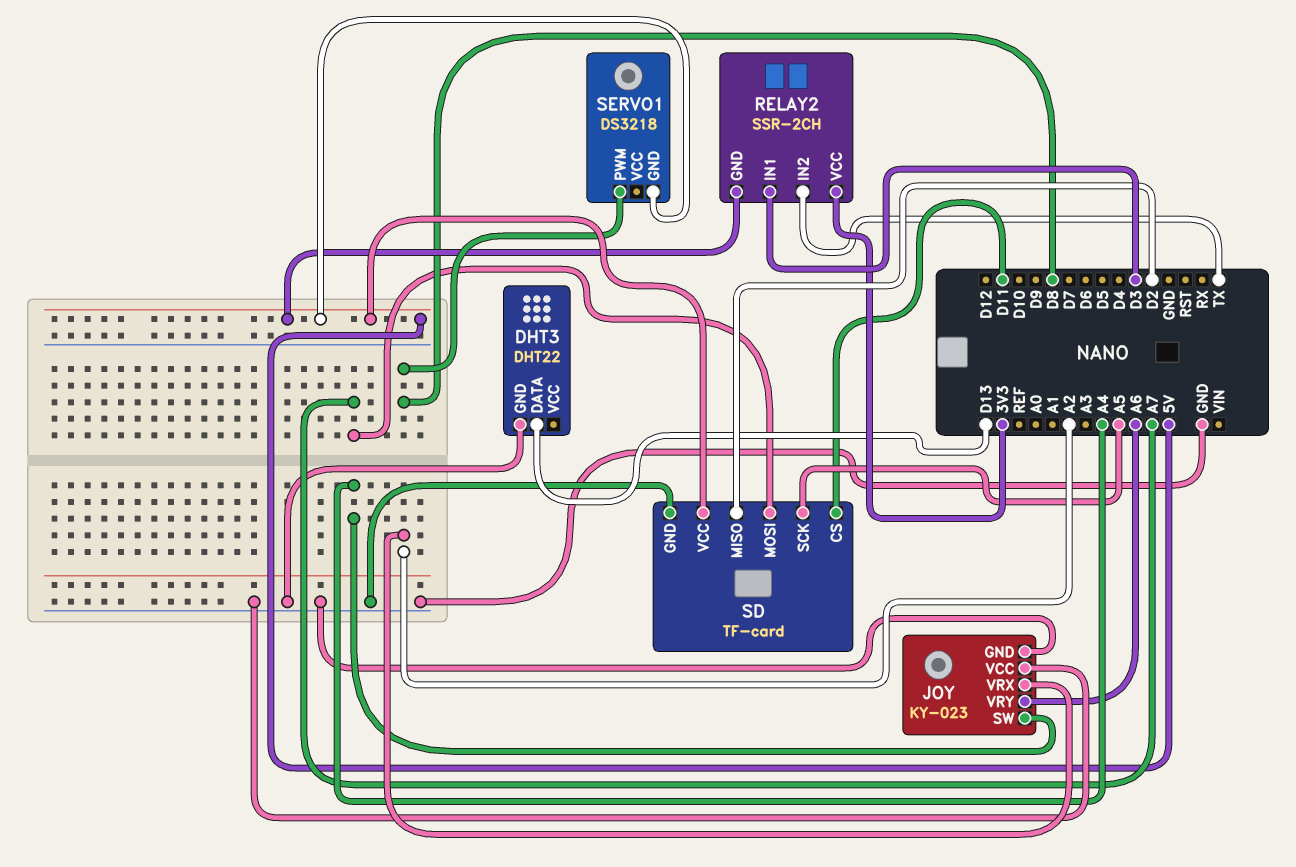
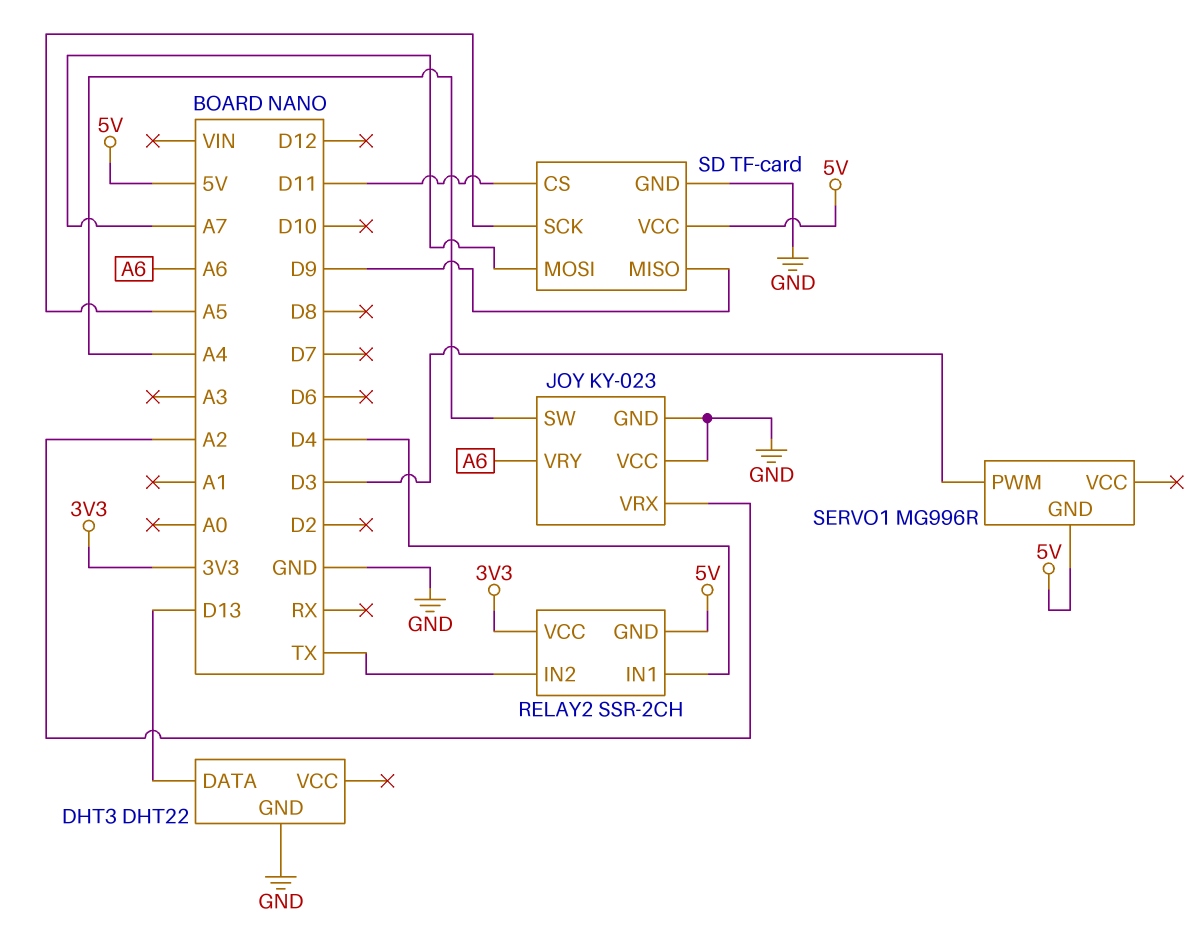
RELAY2 pin IN1: D3 -> D4
SD pin MISO: D2 -> D9
SERVO1: DS3218 -> MG996R
SERVO1 pin PWM: D8 -> D3

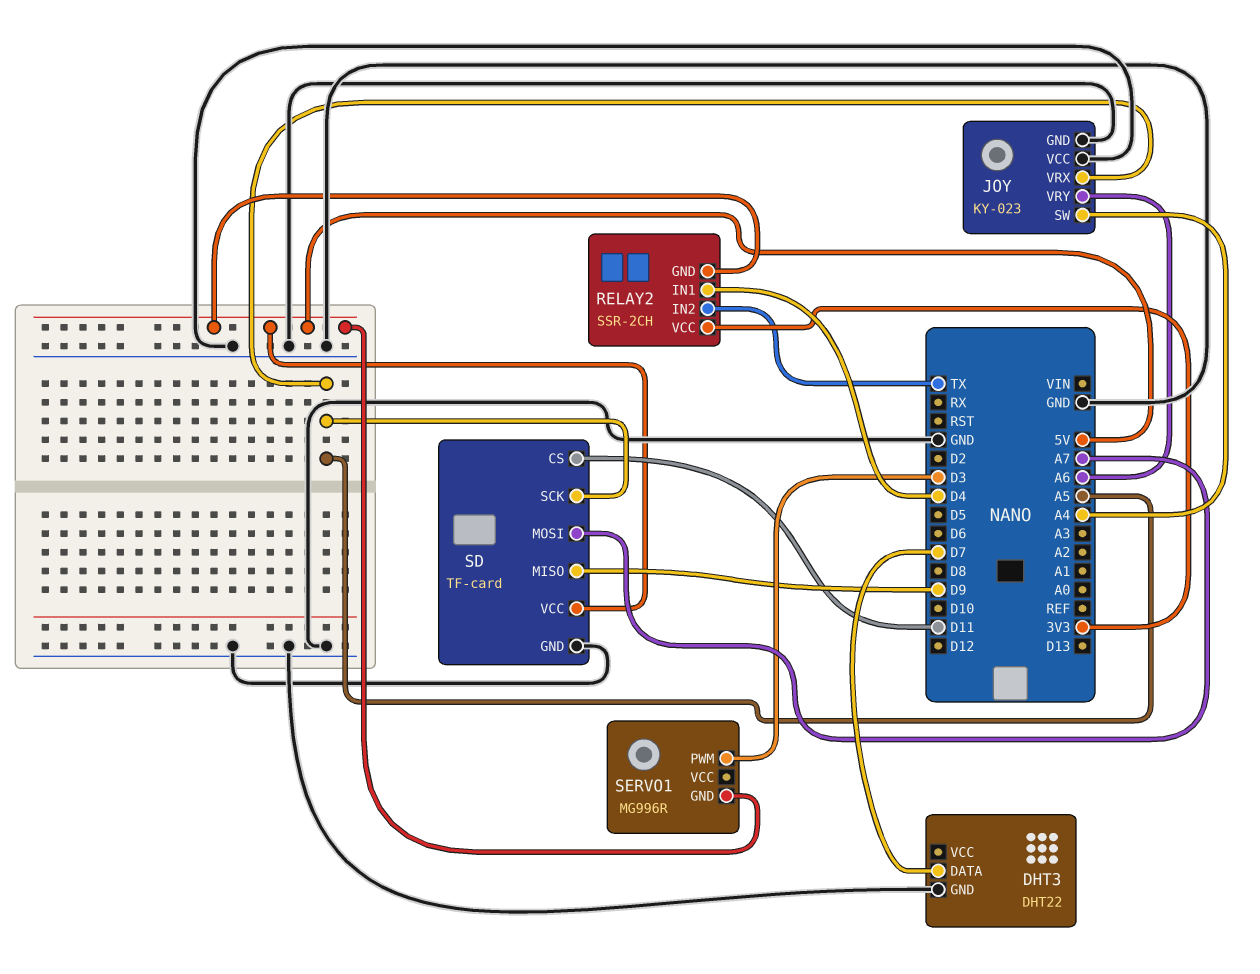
DHT3 pin DATA: D13 -> D7
JOY pin VRX: A2 -> A5

